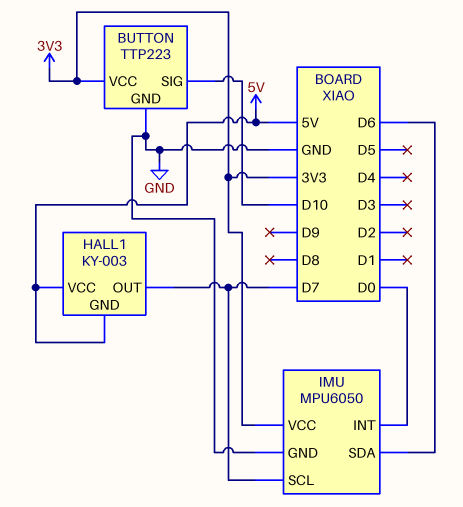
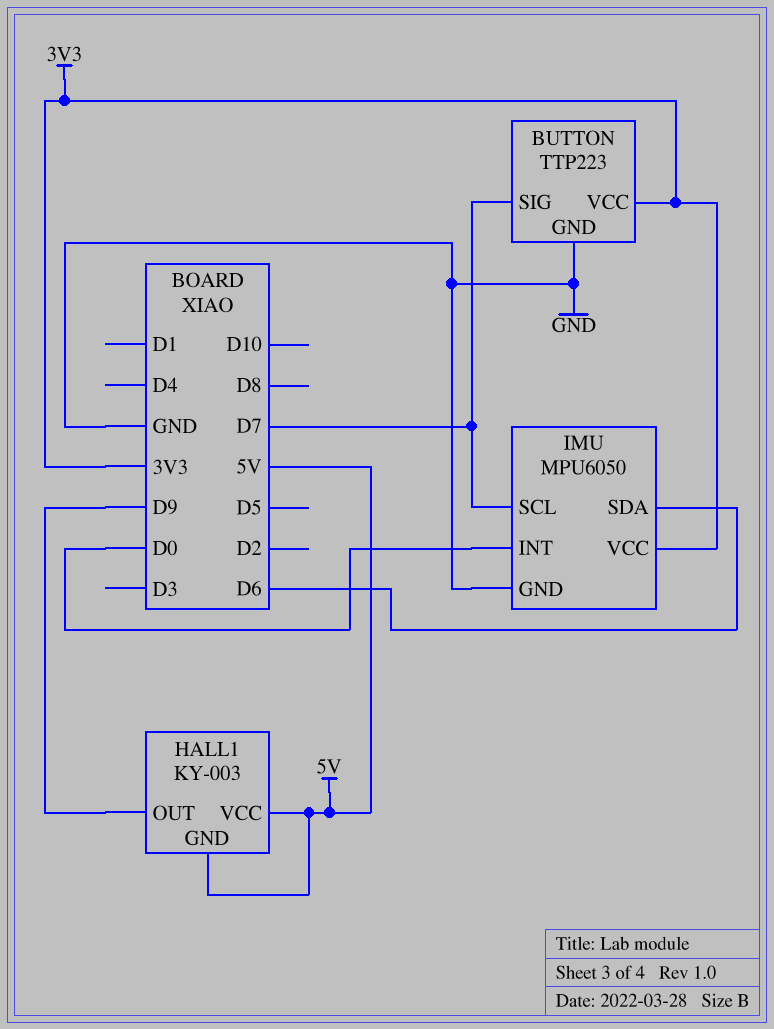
BUTTON pin SIG: D10 -> D7
HALL1 pin OUT: D7 -> D9

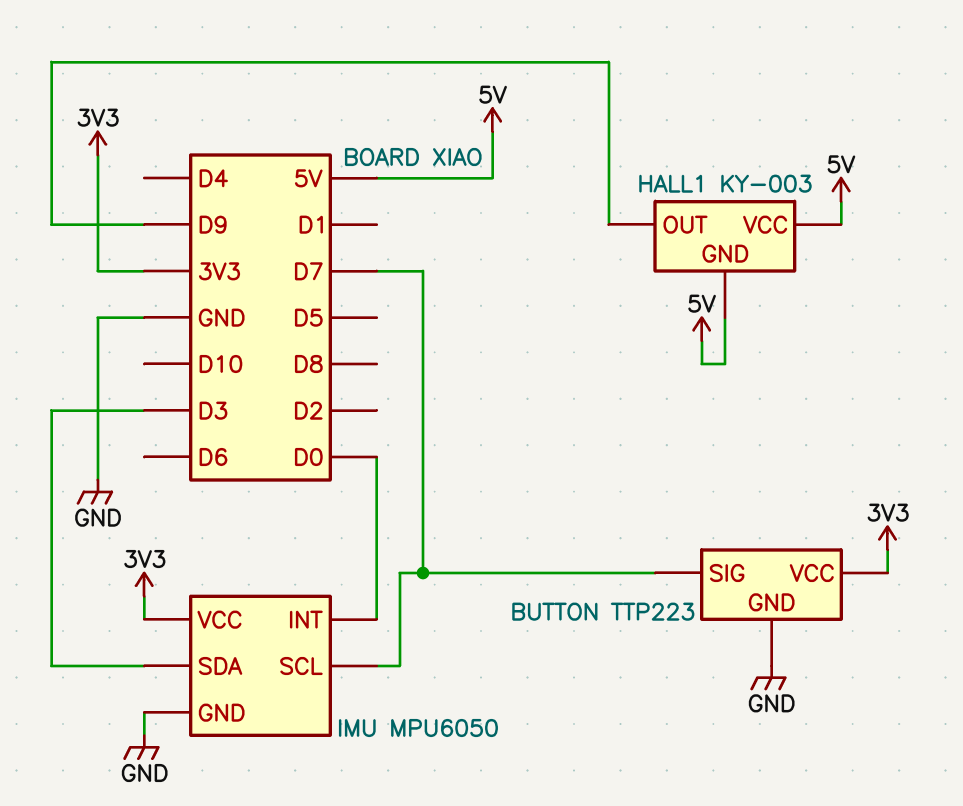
IMU pin SDA: D6 -> D3

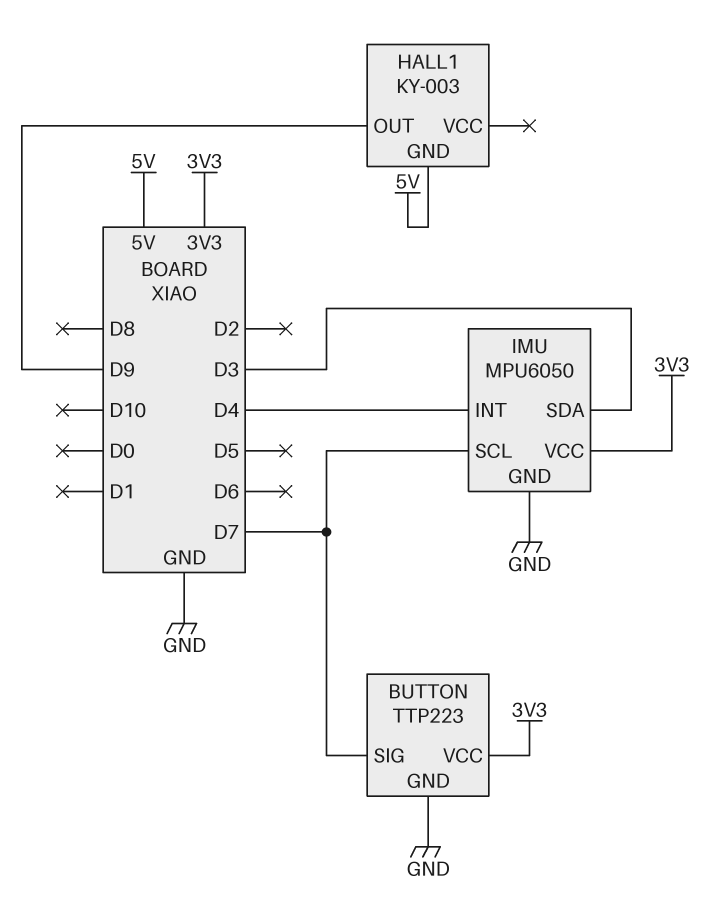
HALL1 pin VCC: 5V -> none
IMU pin INT: D0 -> D4

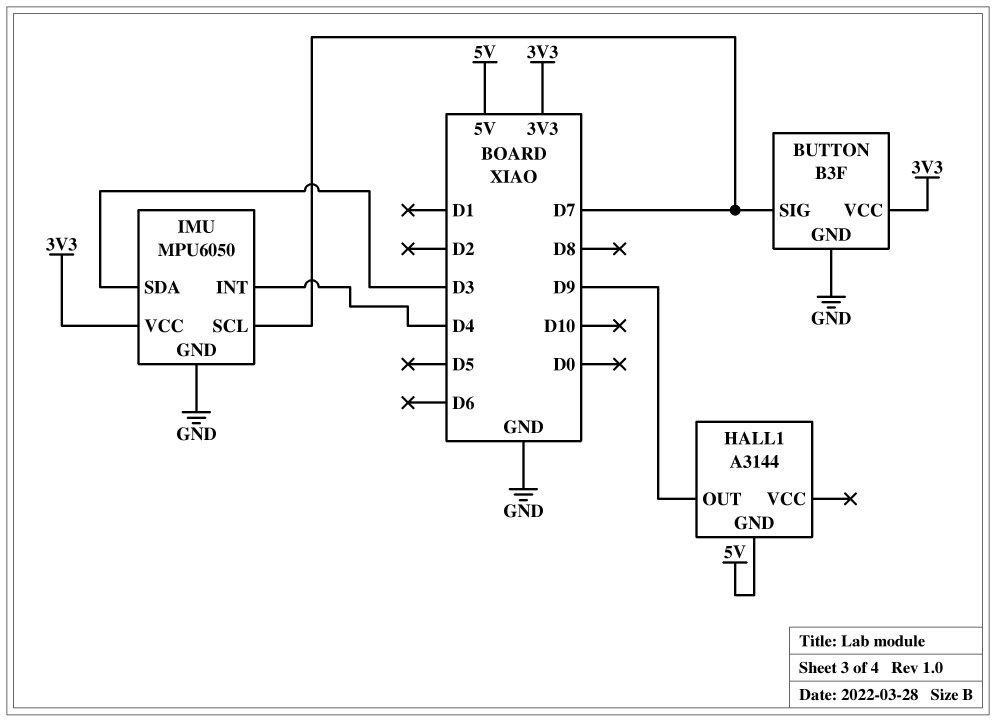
BUTTON: TTP223 -> B3F
HALL1: KY-003 -> A3144

